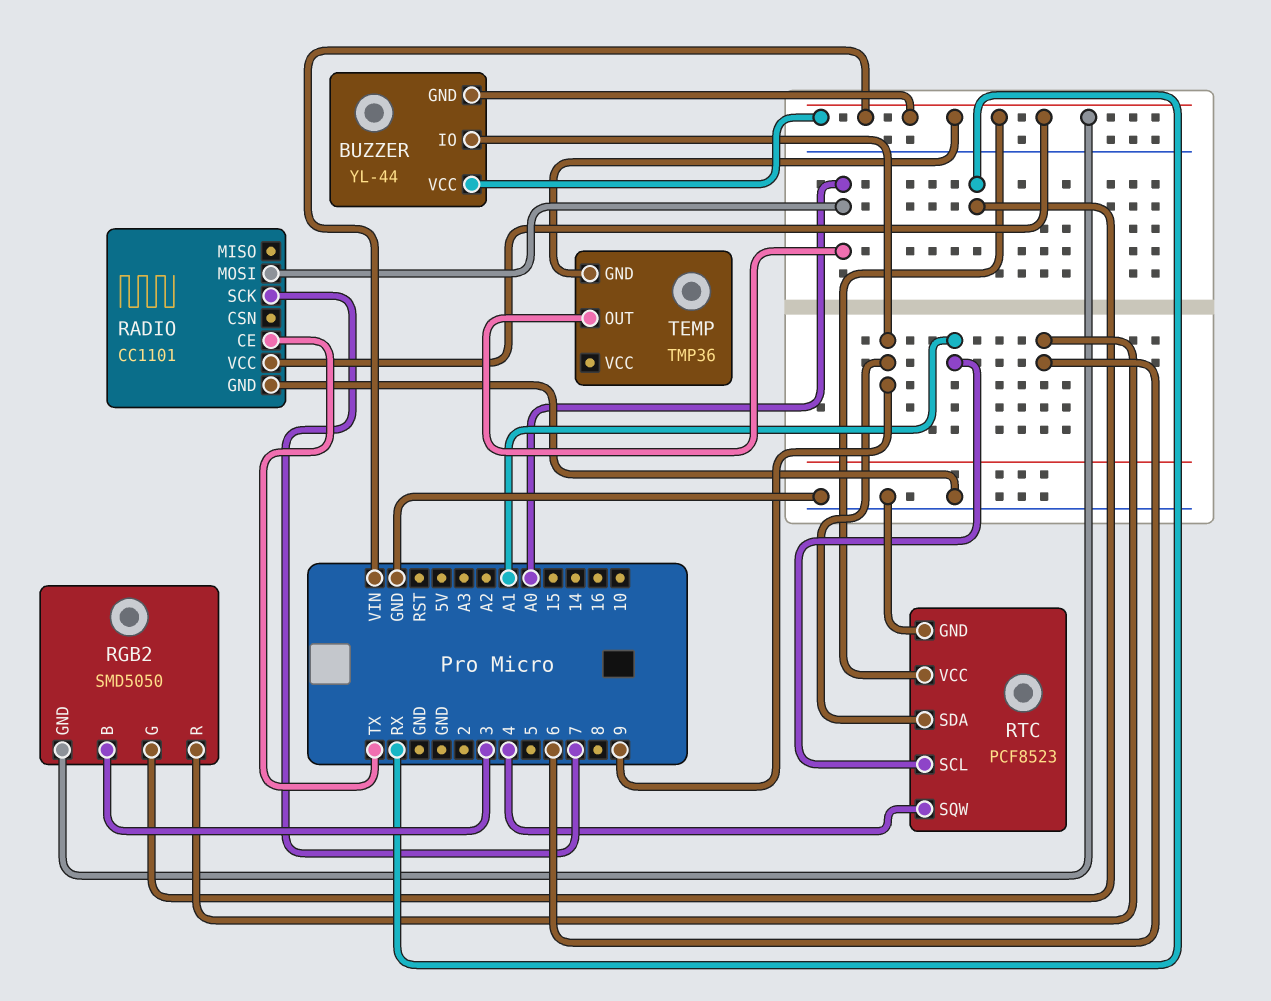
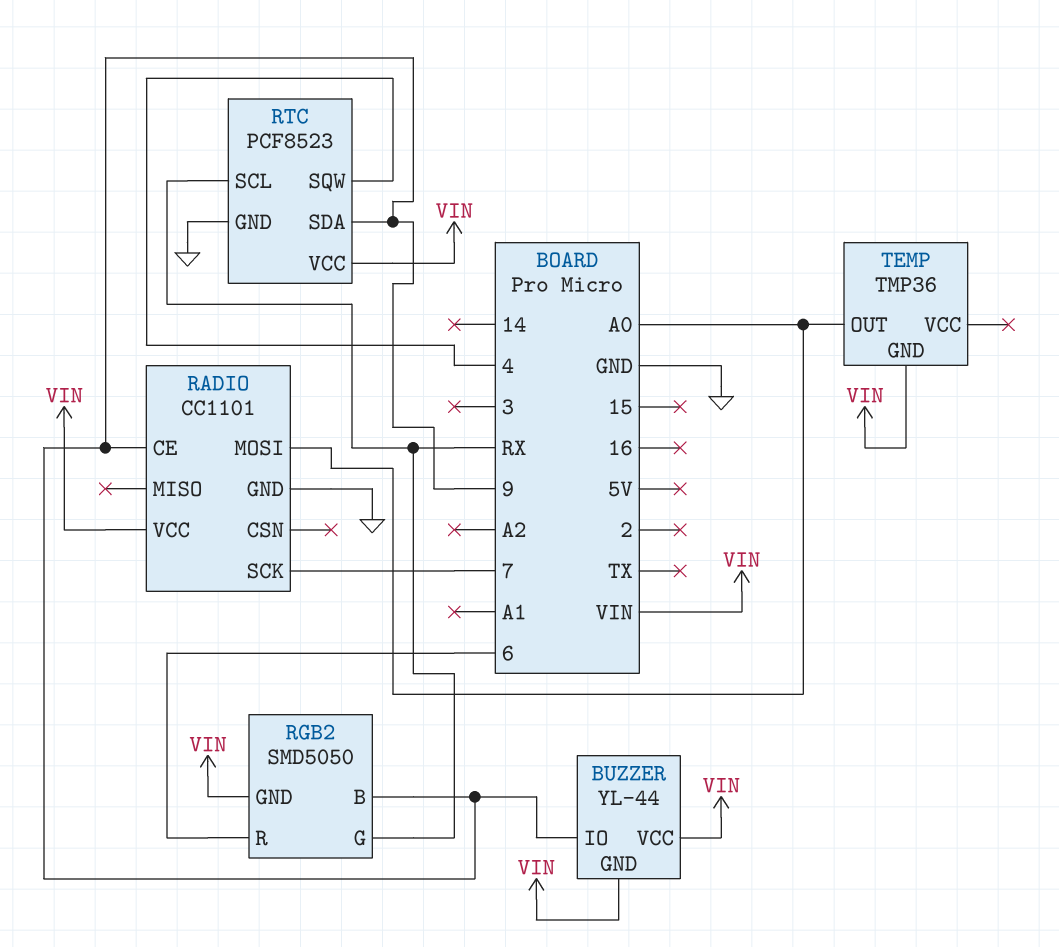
RADIO pin CE: TX -> 9
RGB2 pin B: 3 -> 9
RTC pin SCL: A1 -> RX

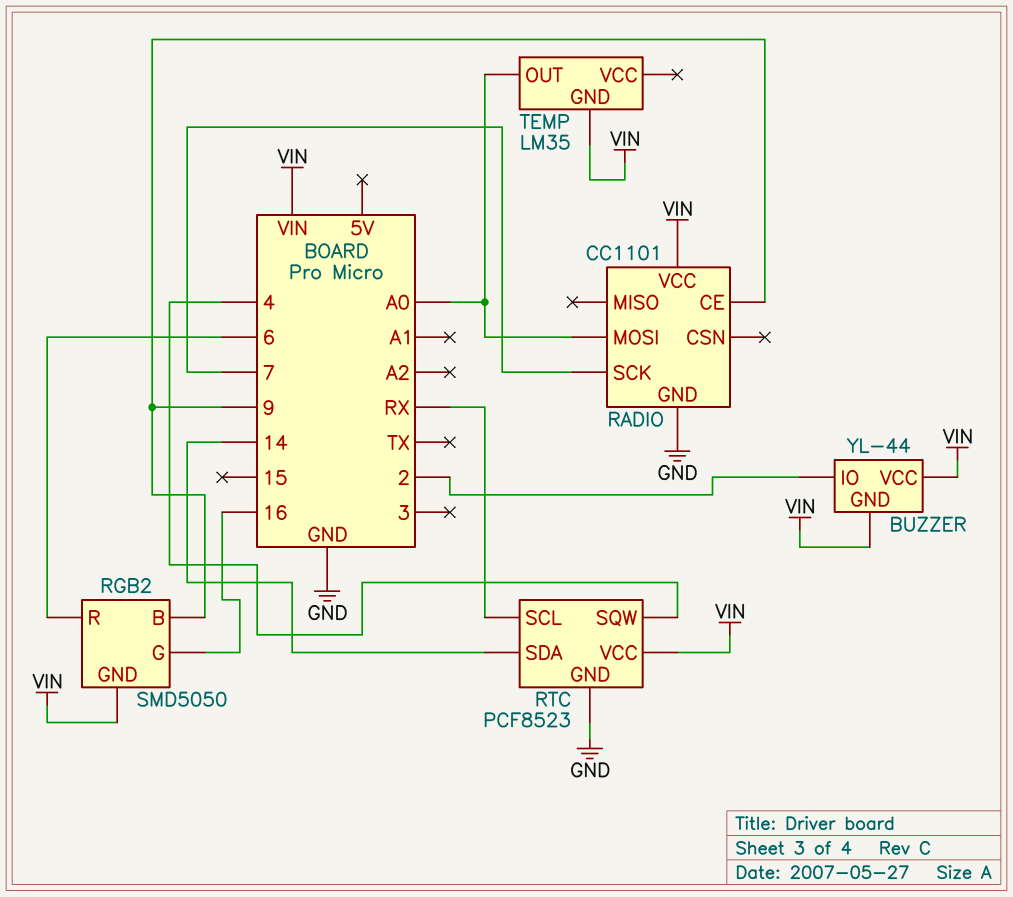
BUZZER pin IO: 9 -> 2
RGB2 pin G: RX -> 16
RTC pin SDA: 9 -> 14
TEMP: TMP36 -> LM35

